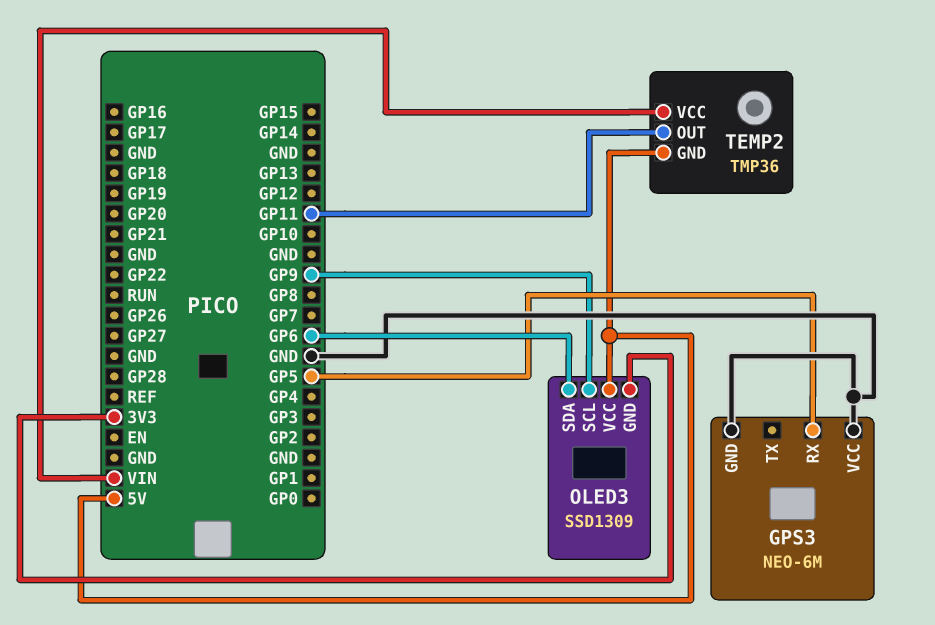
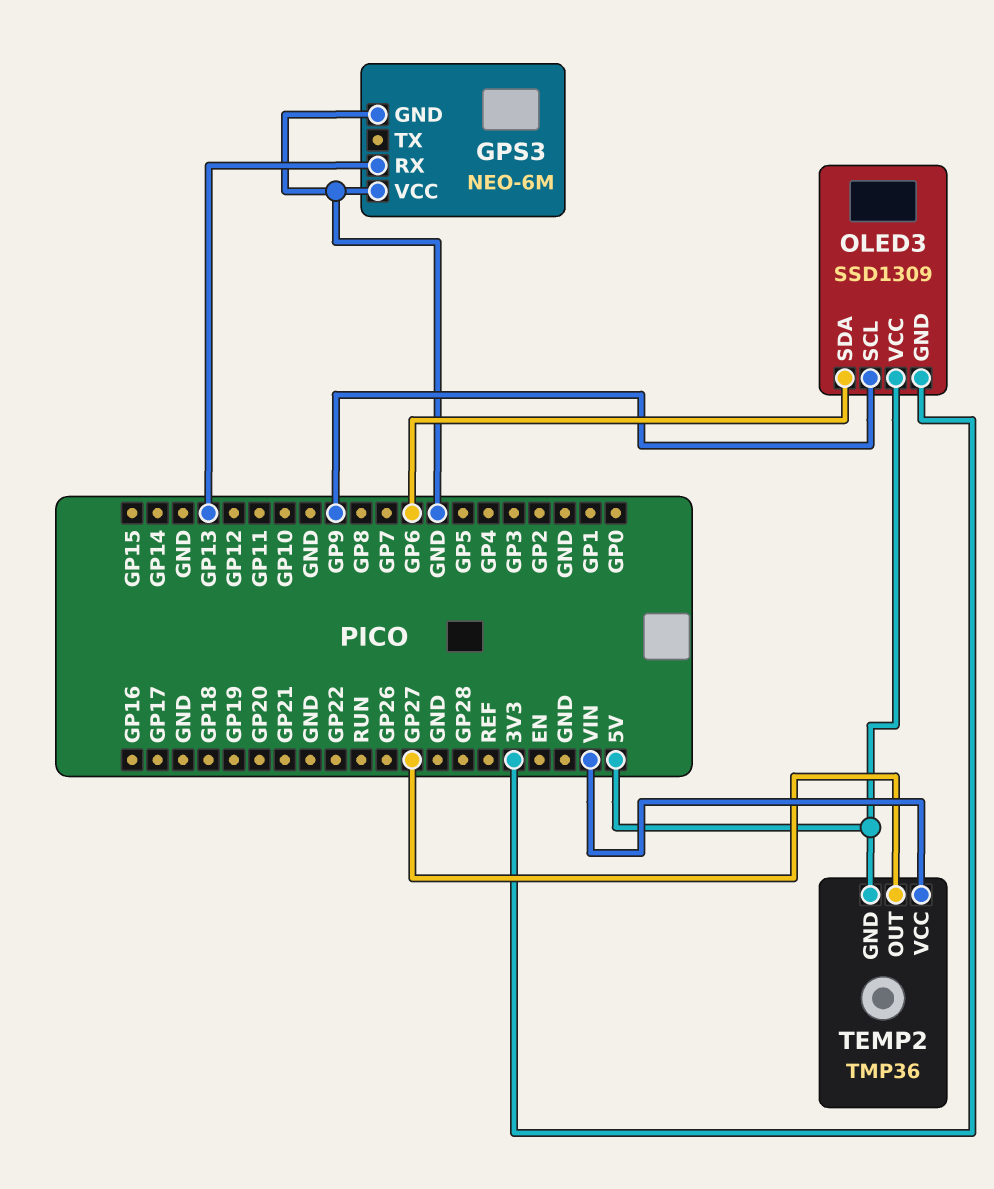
GPS3 pin RX: GP5 -> GP13
TEMP2 pin OUT: GP11 -> GP27

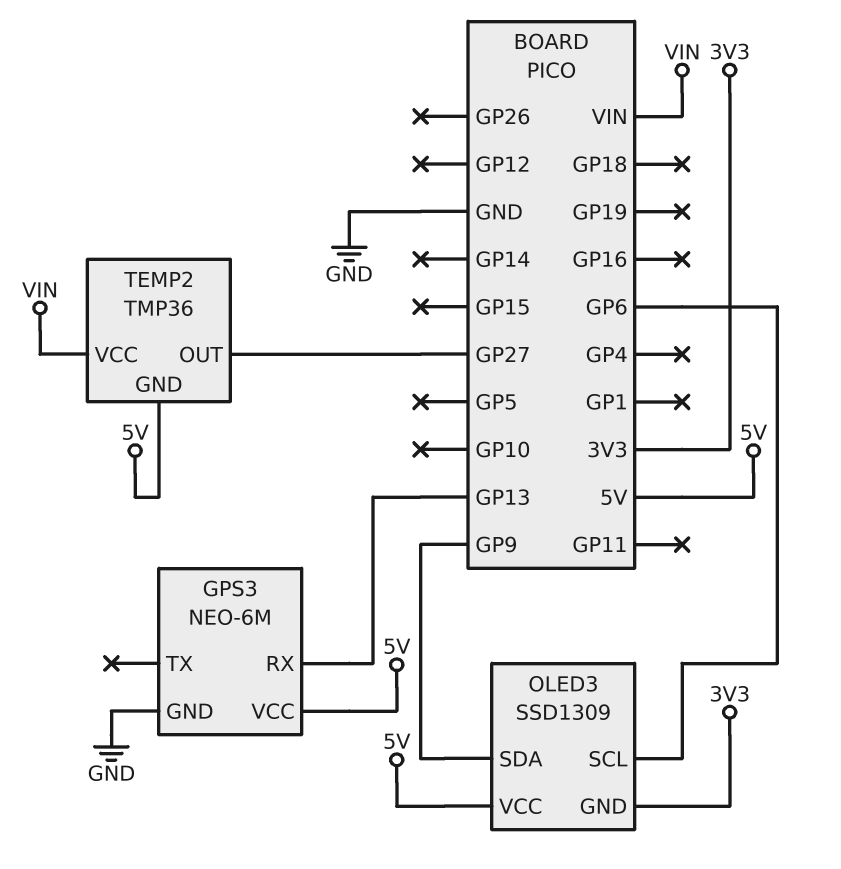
GPS3 pin VCC: GND -> 5V
OLED3 pin SCL: GP9 -> GP6
OLED3 pin SDA: GP6 -> GP9

